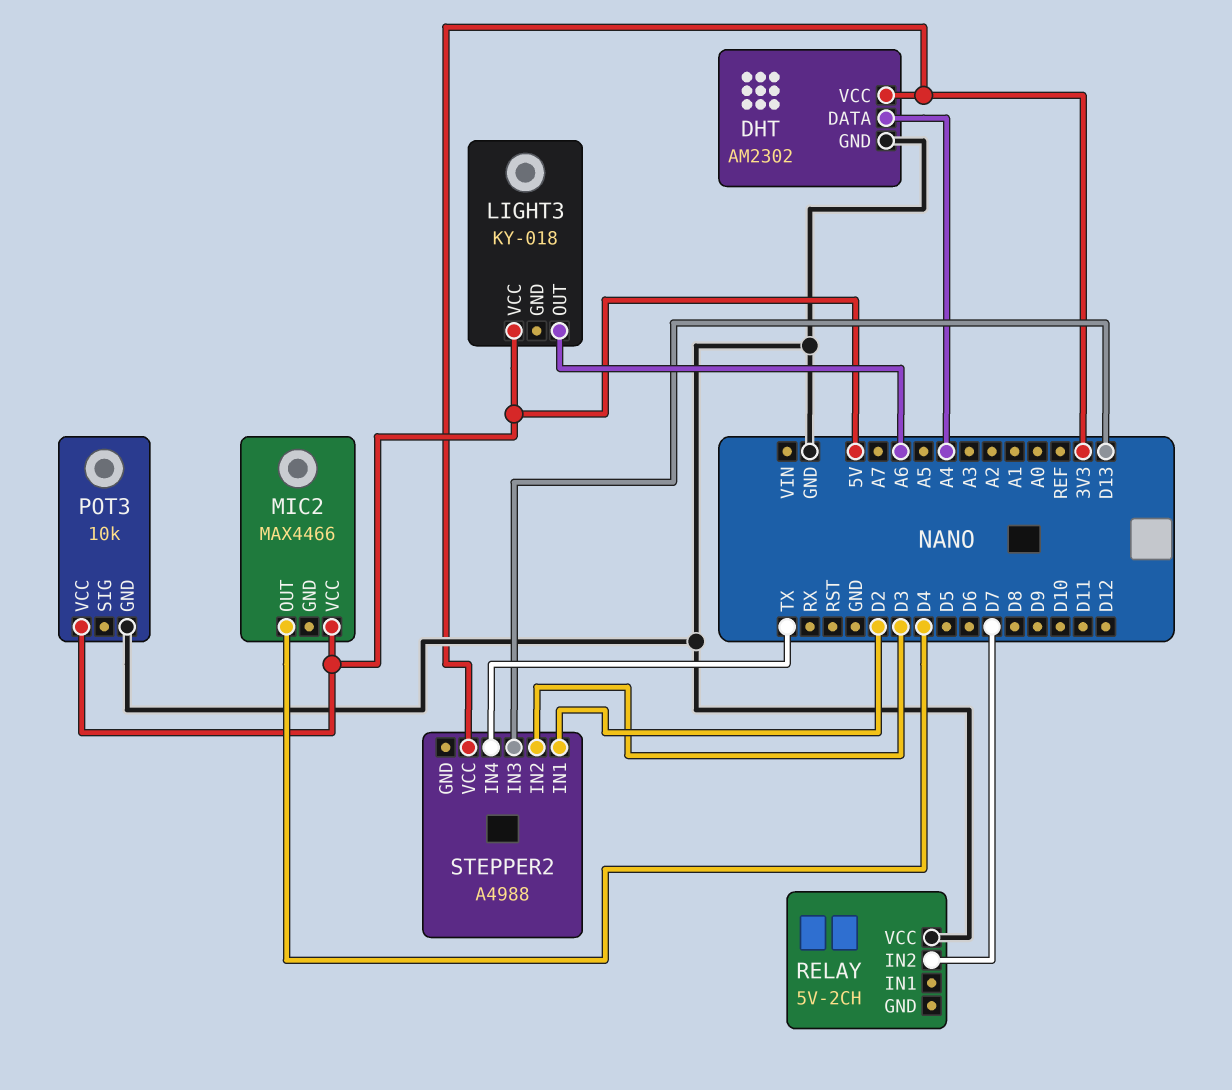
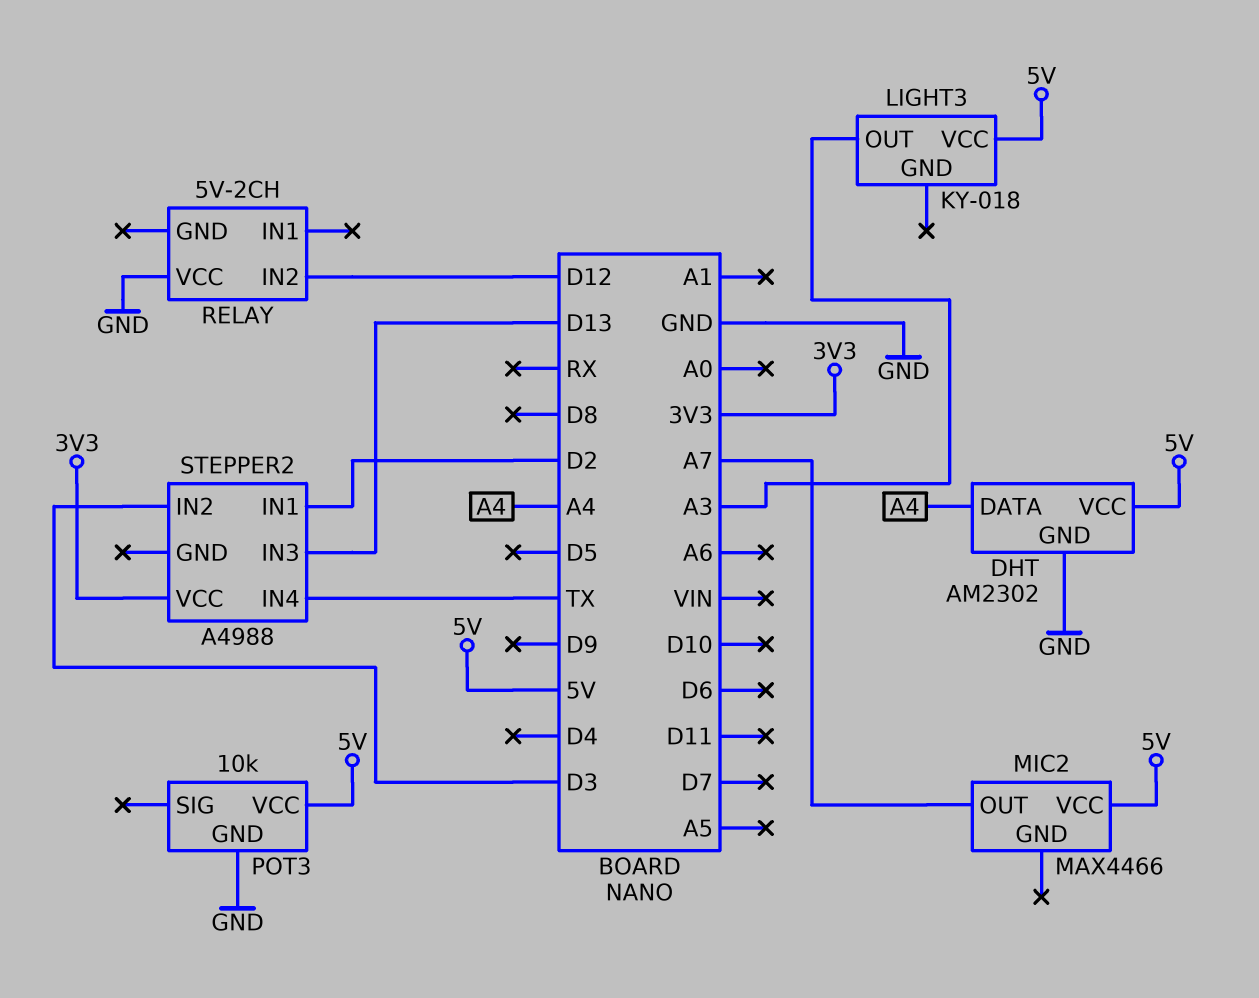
DHT pin VCC: 3V3 -> 5V
LIGHT3 pin OUT: A6 -> A3
MIC2 pin OUT: D4 -> A7
RELAY pin IN2: D7 -> D12

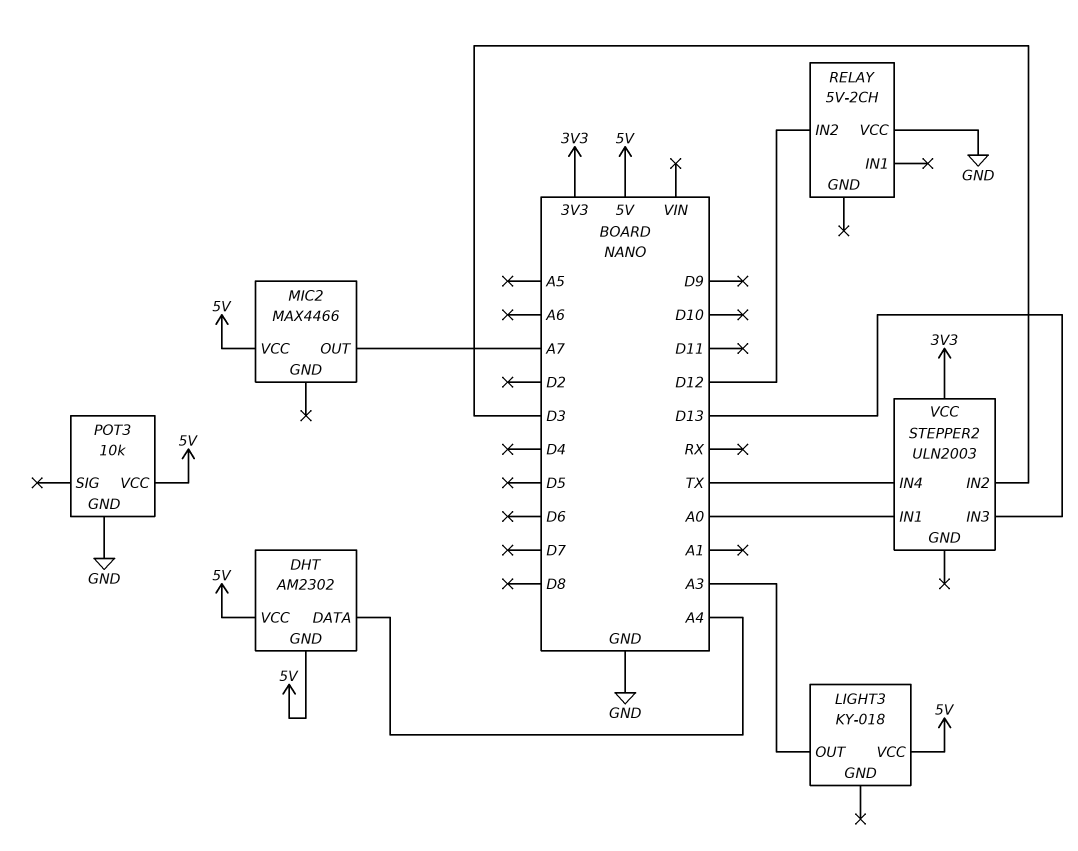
DHT pin GND: GND -> 5V
STEPPER2: A4988 -> ULN2003
STEPPER2 pin IN1: D2 -> A0

